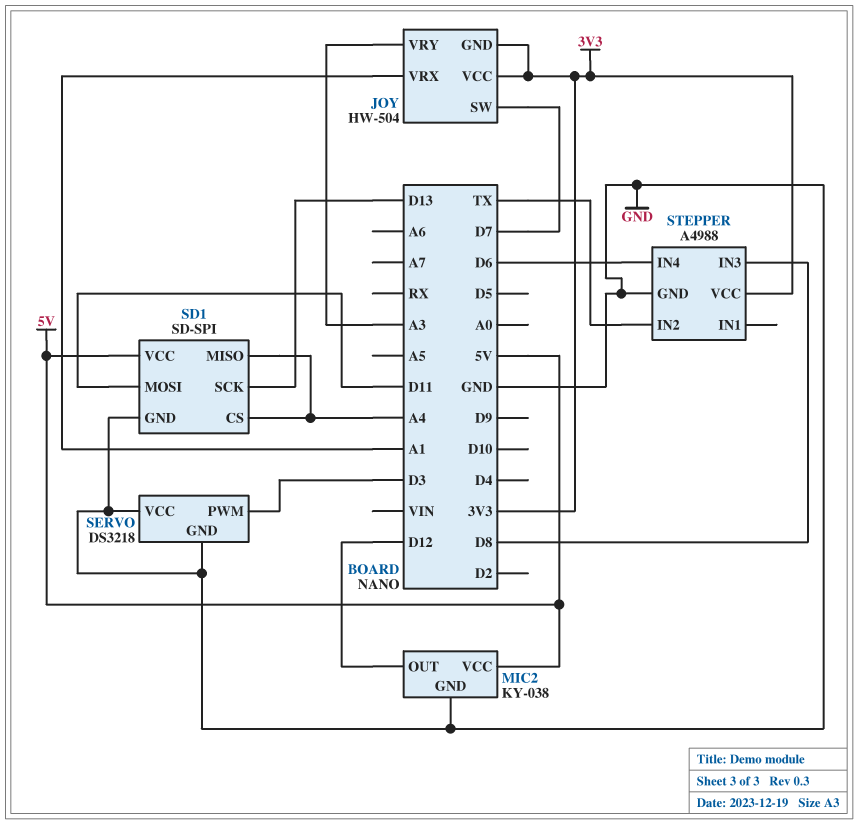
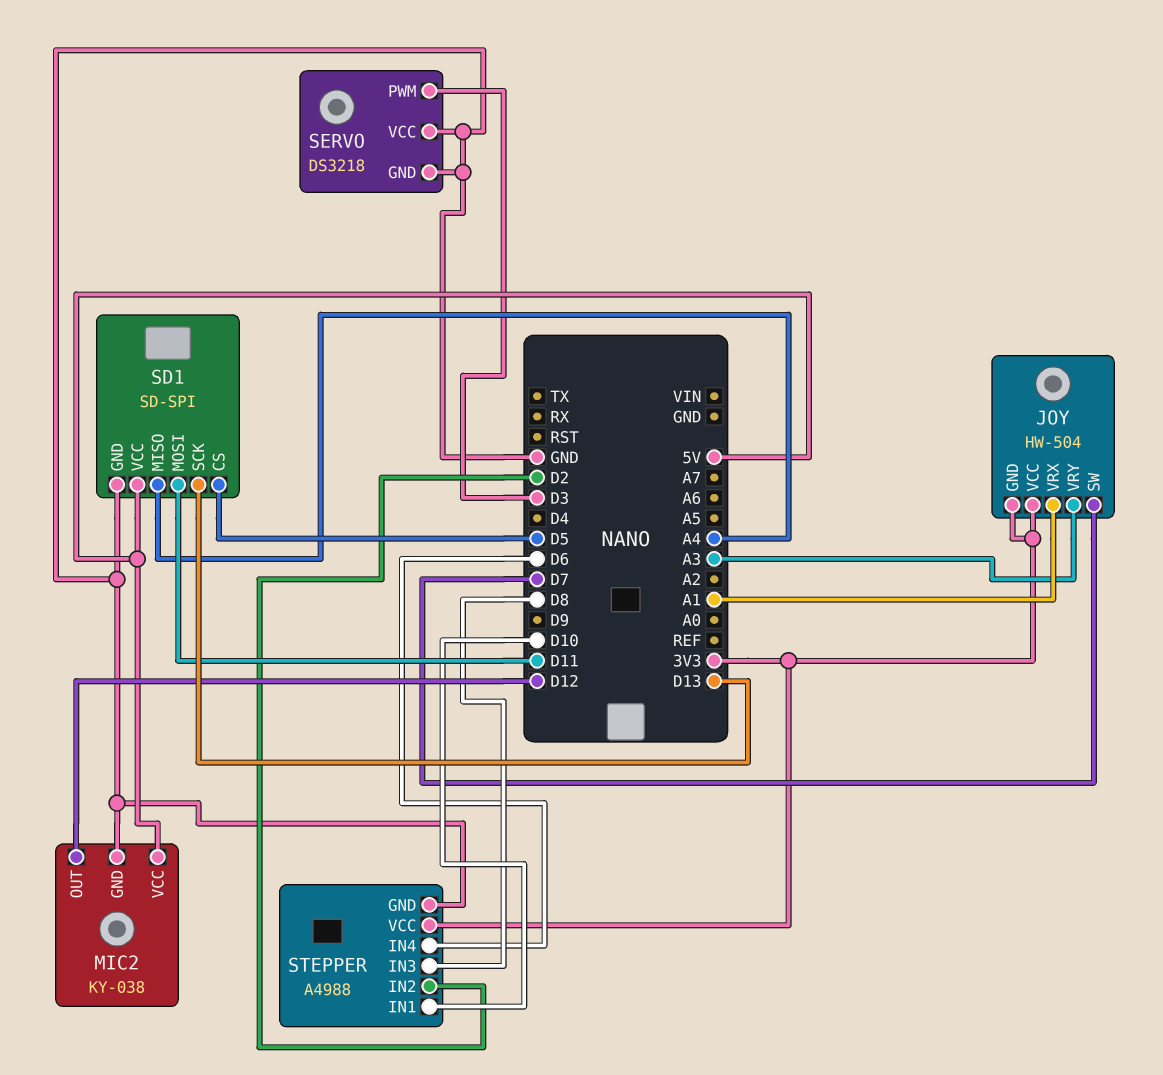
SD1 pin CS: A4 -> D5
STEPPER pin IN1: none -> D10
STEPPER pin IN2: TX -> D2

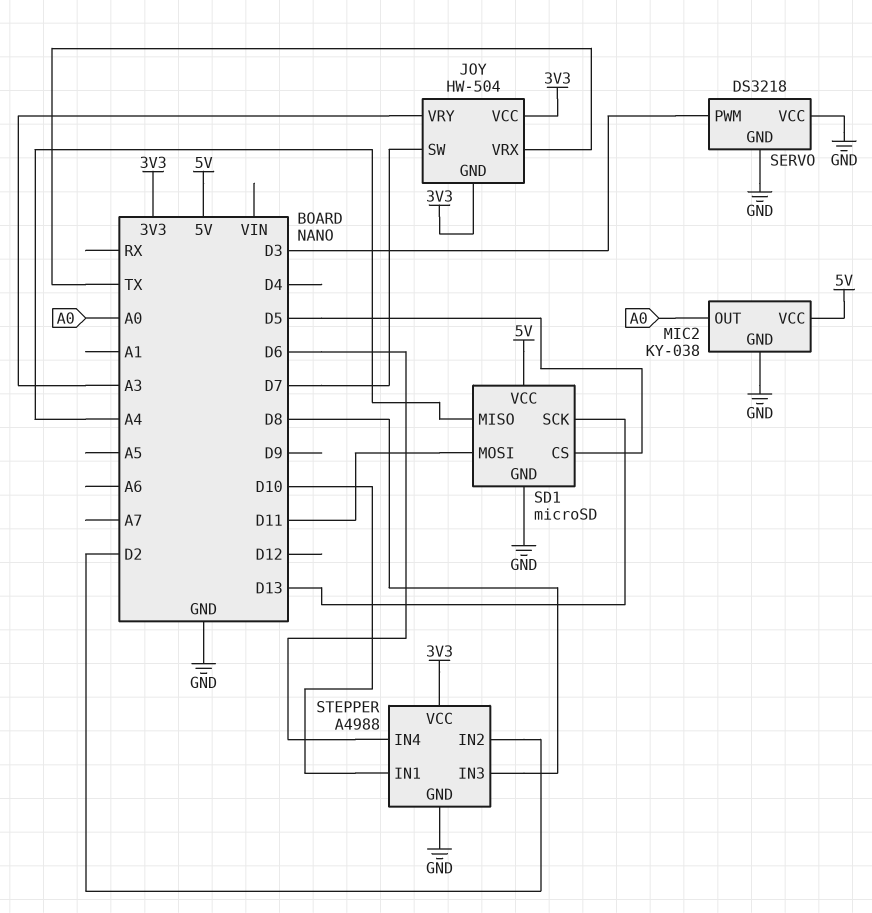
JOY pin VRX: A1 -> TX
MIC2 pin OUT: D12 -> A0
SD1: SD-SPI -> microSD

